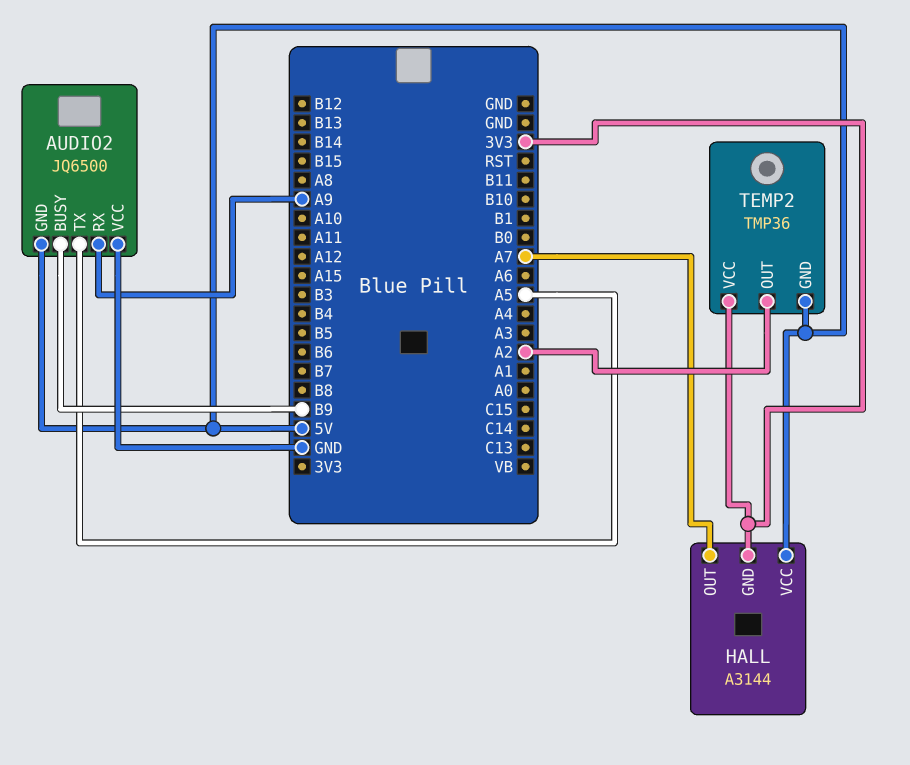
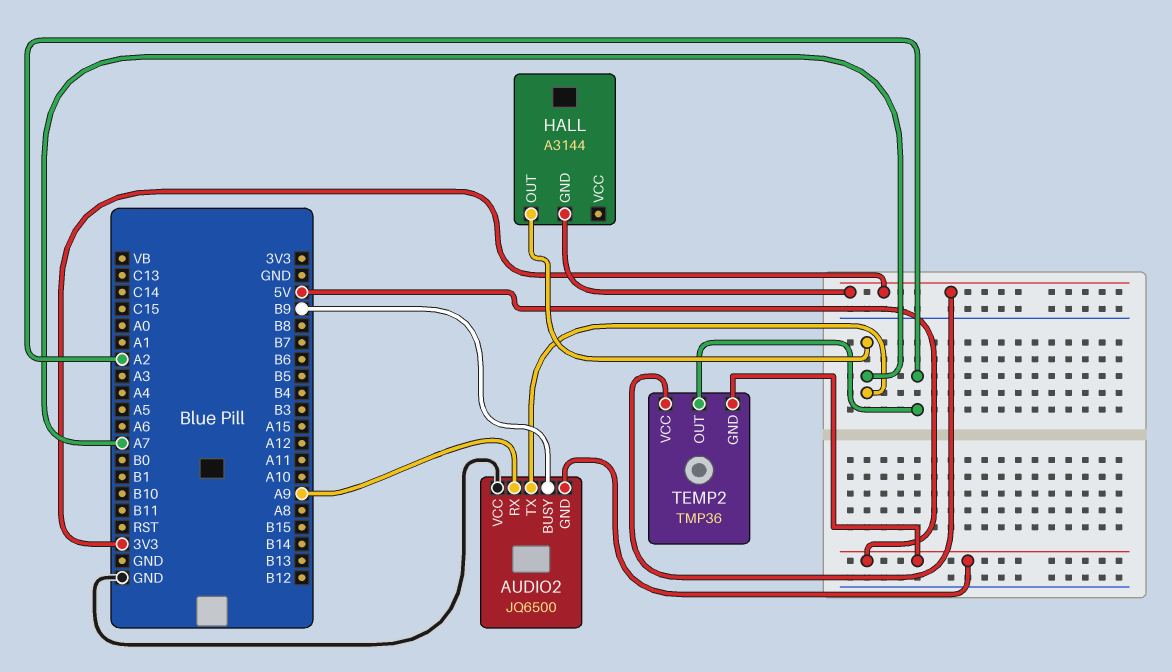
AUDIO2 pin TX: A5 -> A7
HALL pin VCC: 5V -> none

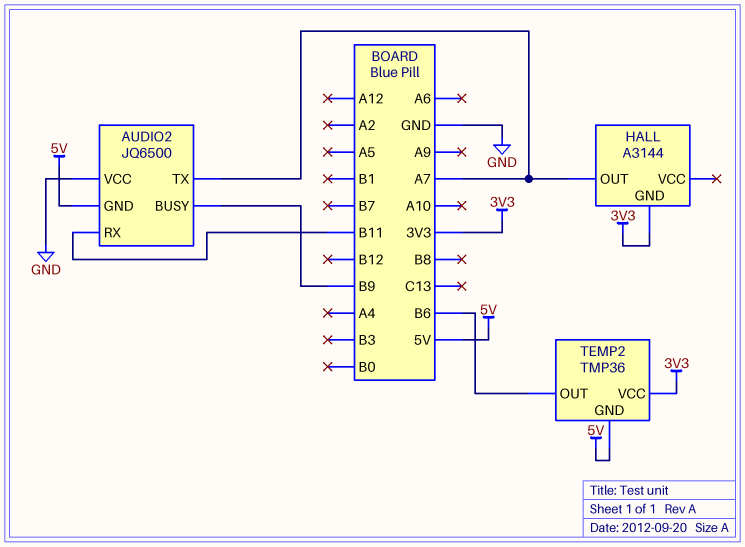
AUDIO2 pin RX: A9 -> B11
TEMP2 pin OUT: A2 -> B6

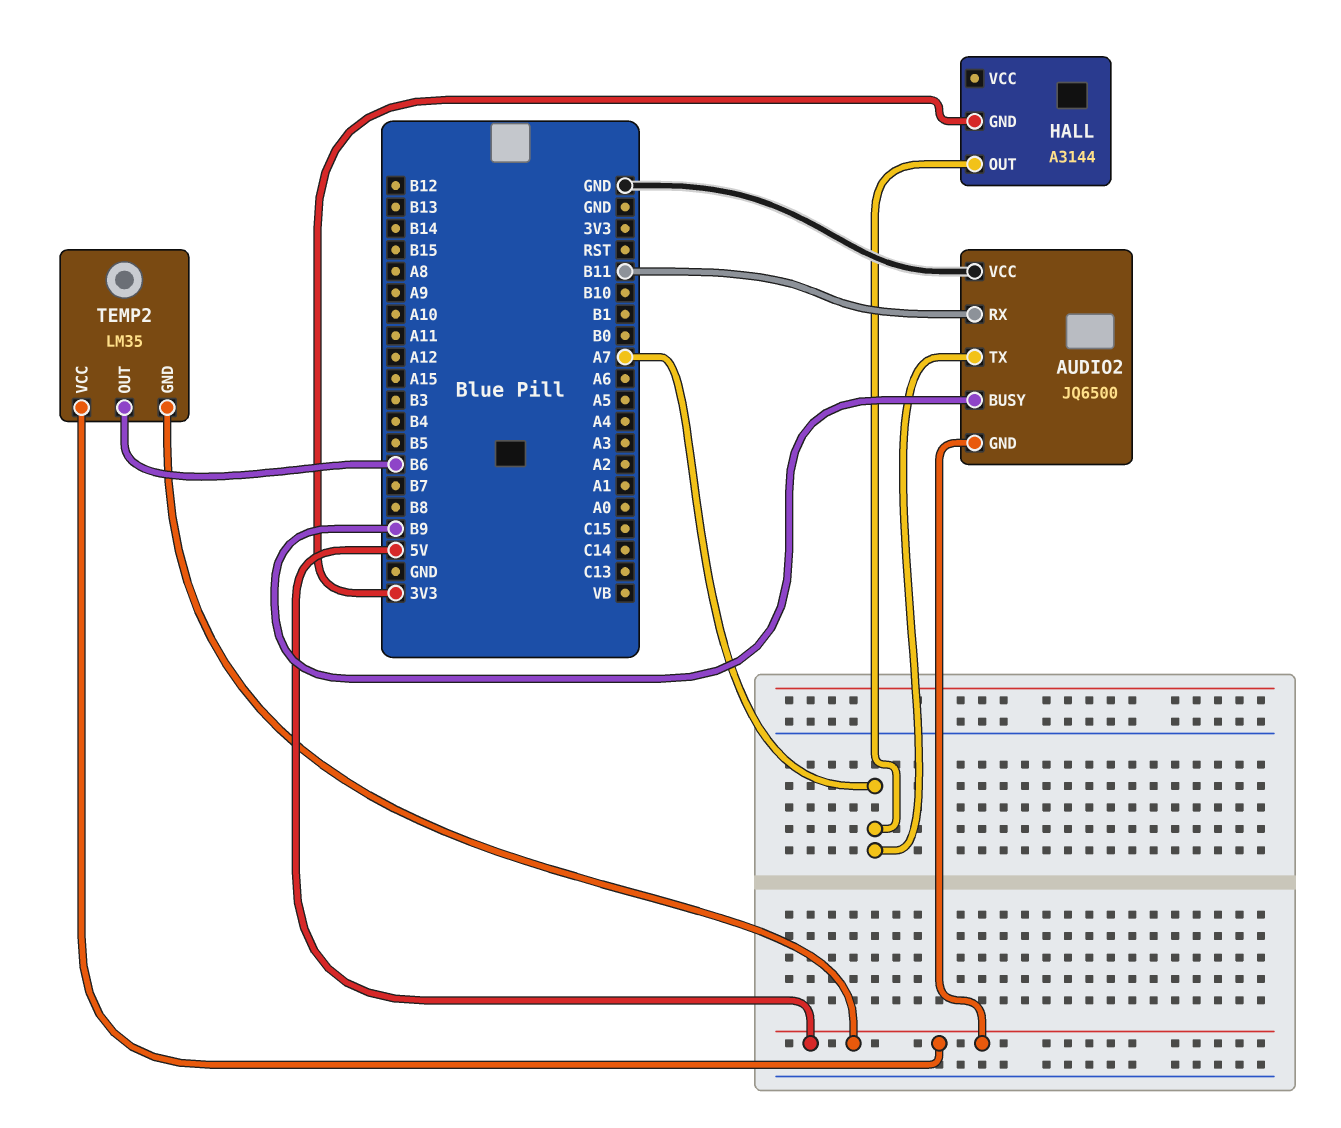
TEMP2: TMP36 -> LM35
TEMP2 pin VCC: 3V3 -> 5V

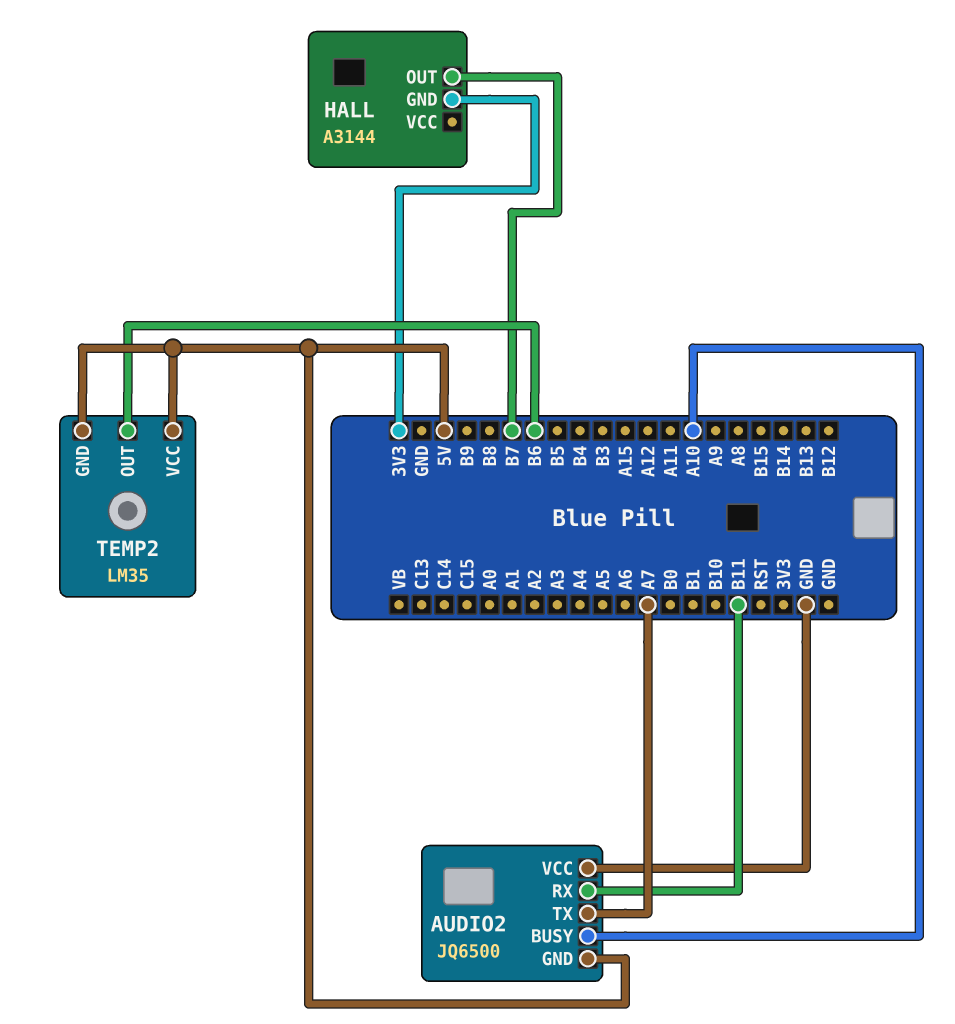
AUDIO2 pin BUSY: B9 -> A10
HALL pin OUT: A7 -> B7

